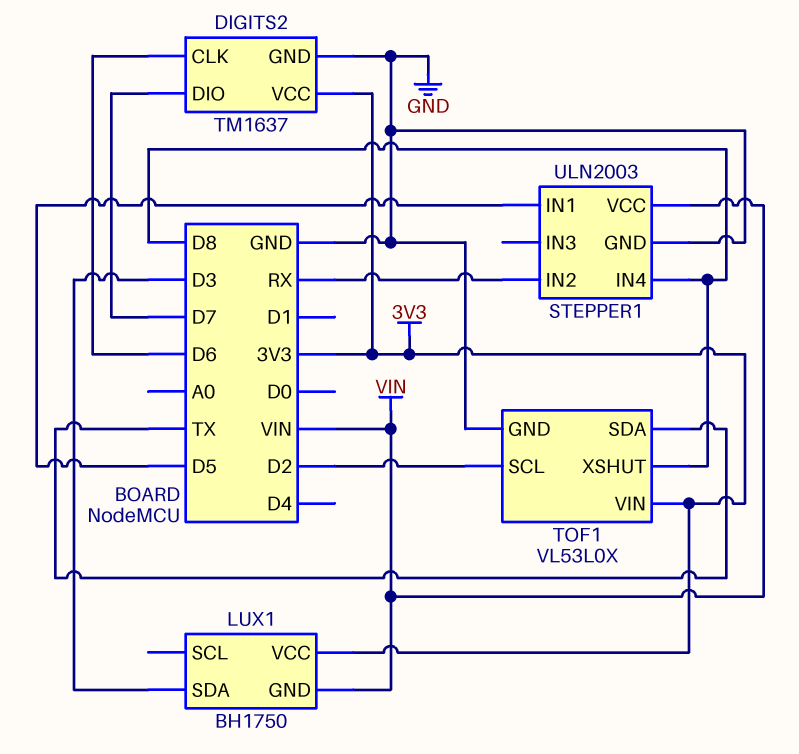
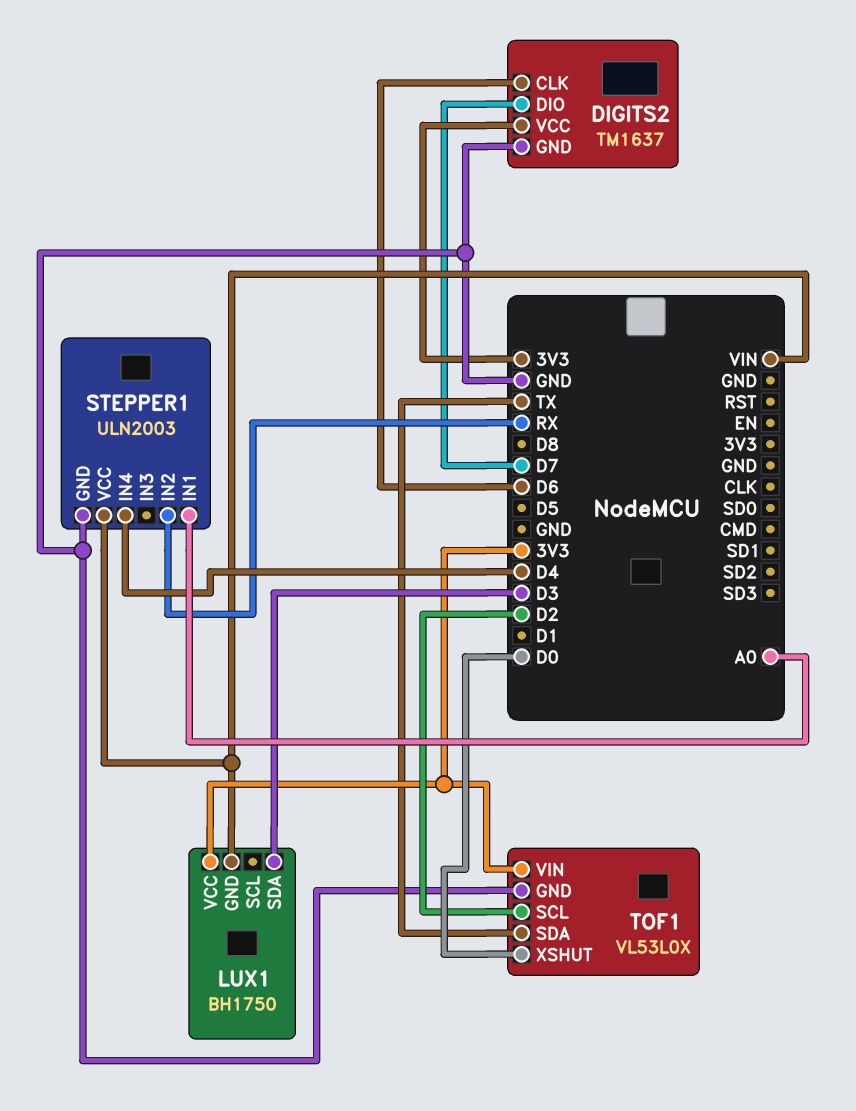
STEPPER1 pin IN1: D5 -> A0
STEPPER1 pin IN4: D8 -> D4
TOF1 pin XSHUT: D8 -> D0

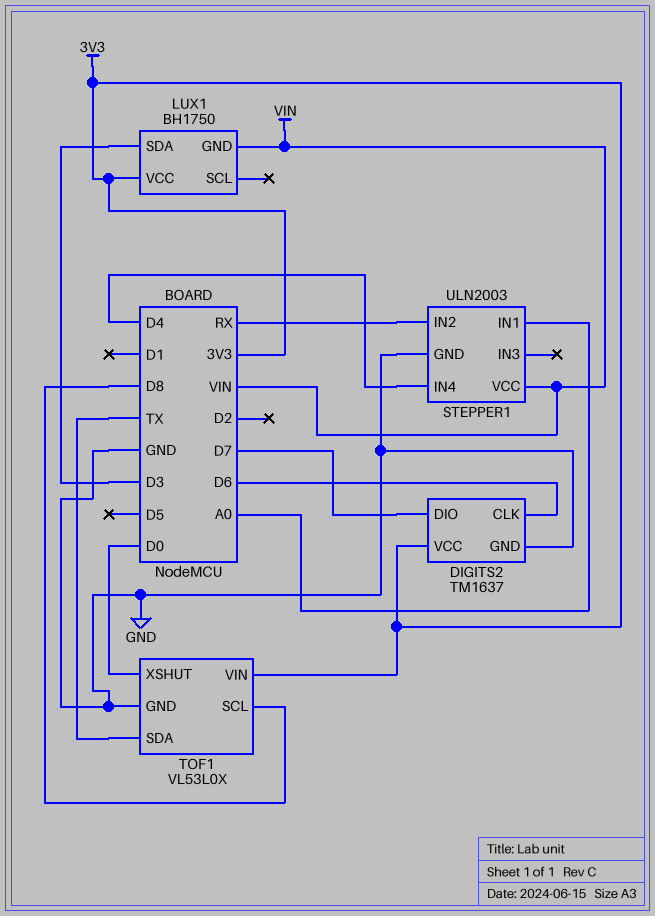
TOF1 pin SCL: D2 -> D8

